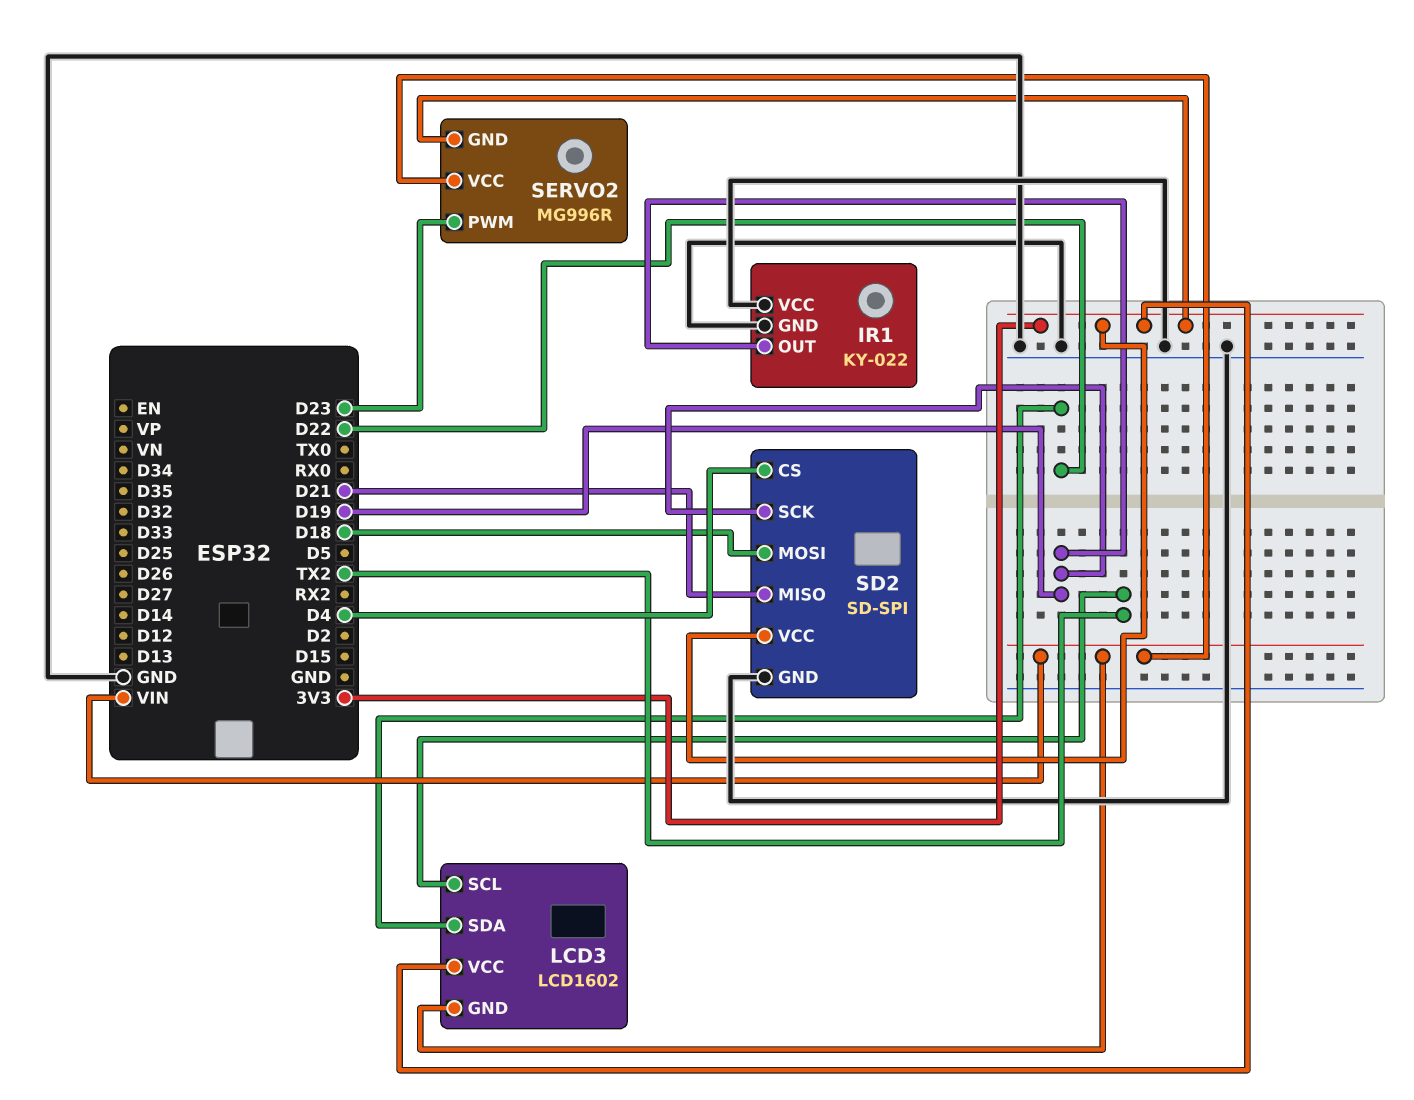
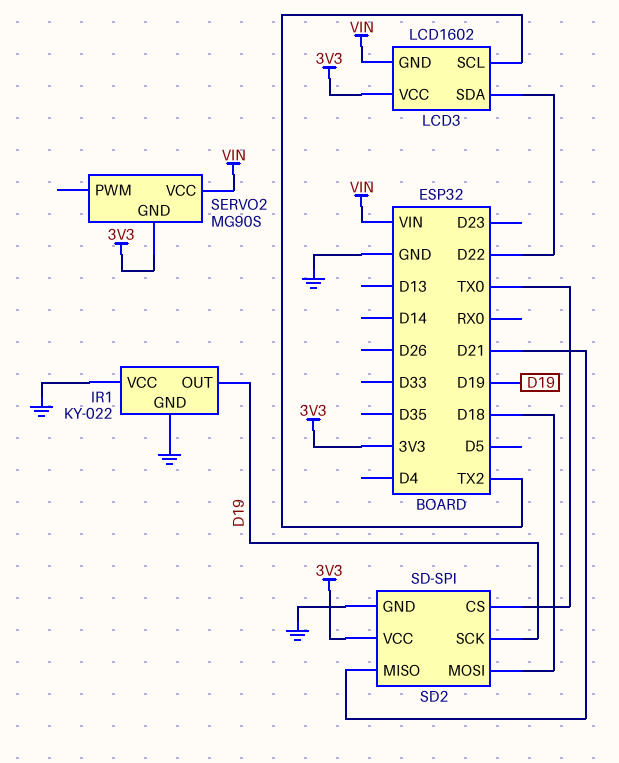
SD2 pin CS: D4 -> TX0
SERVO2: MG996R -> MG90S
SERVO2 pin PWM: D23 -> none

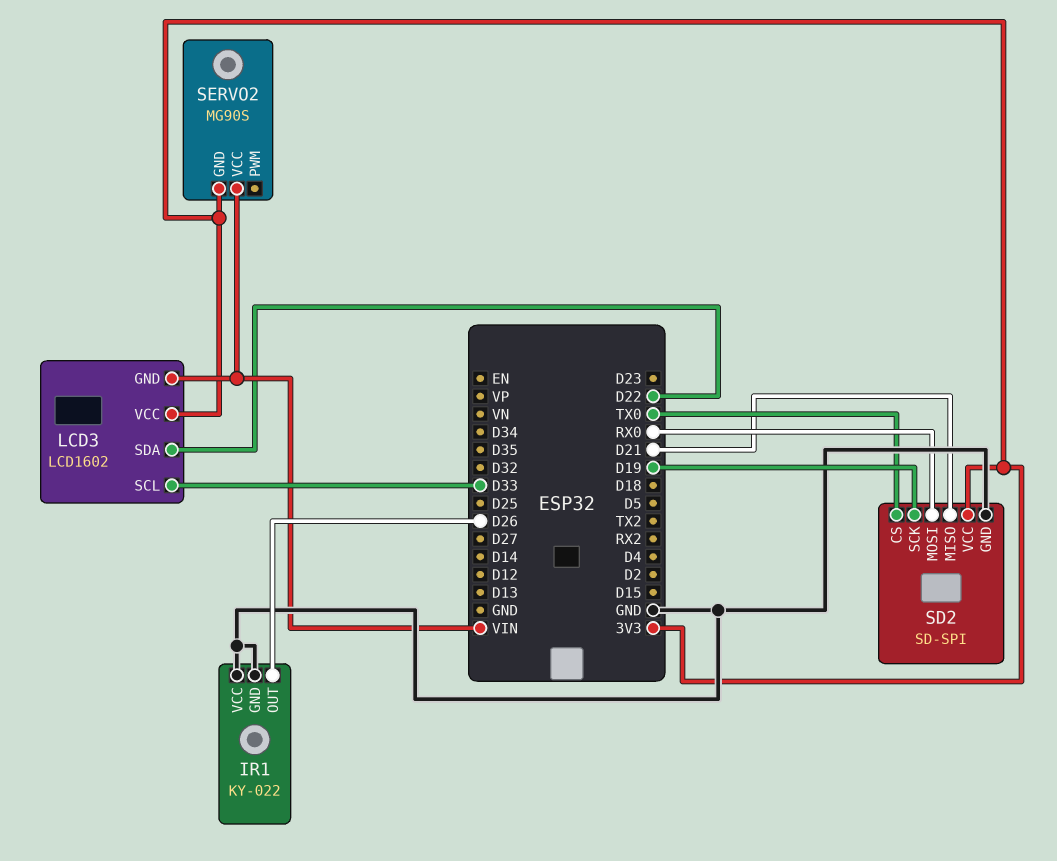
IR1 pin OUT: D19 -> D26
LCD3 pin SCL: TX2 -> D33
SD2 pin MOSI: D18 -> RX0

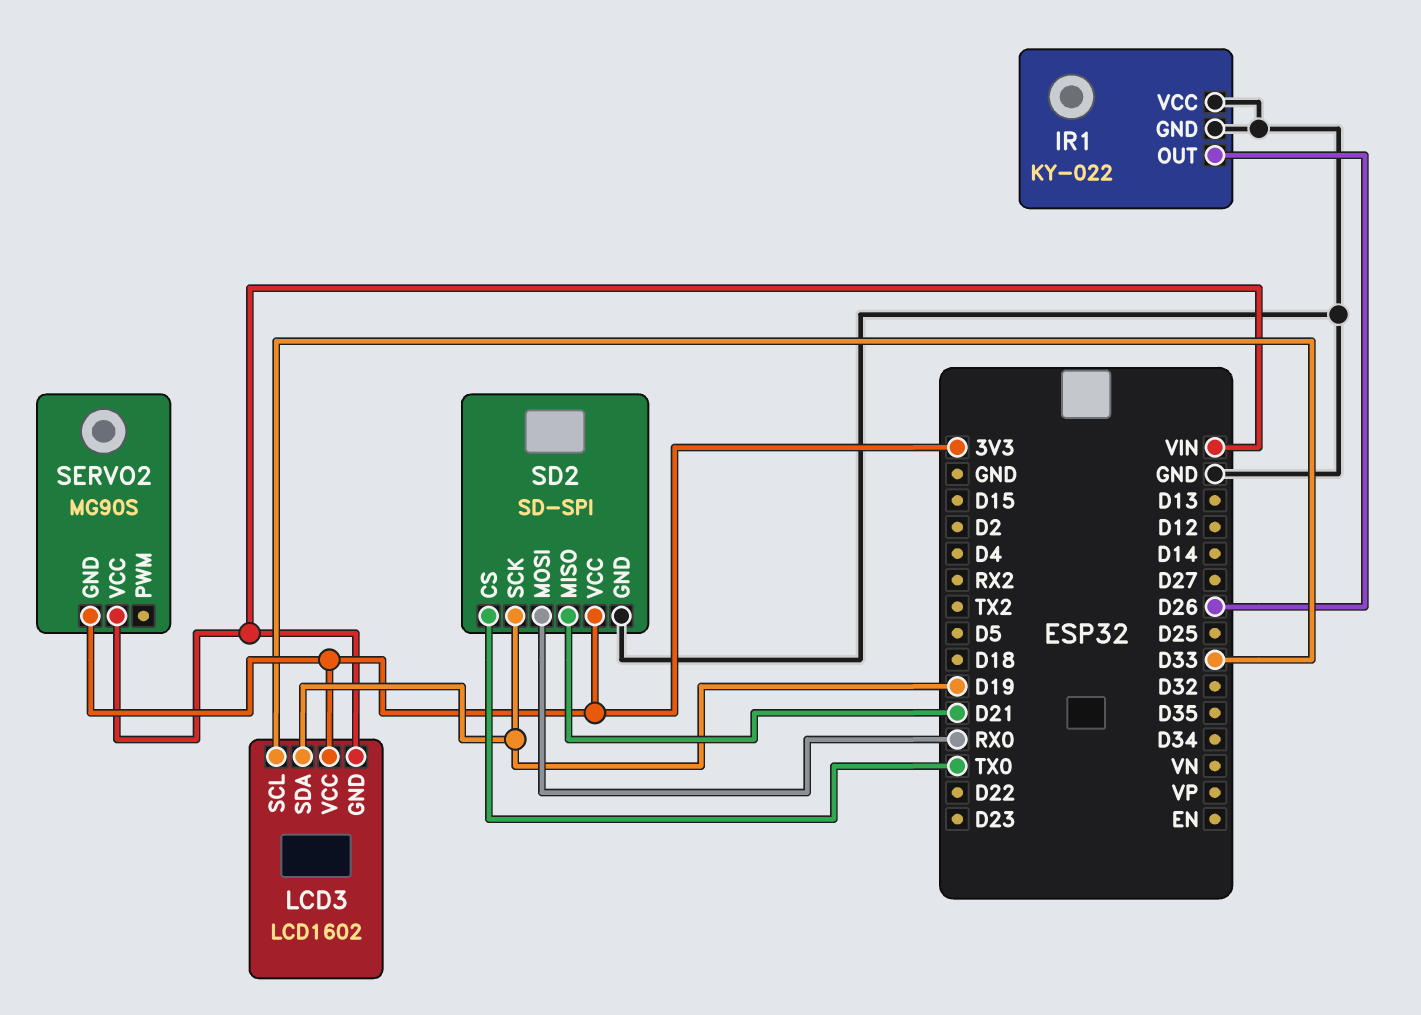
LCD3 pin SDA: D22 -> D19

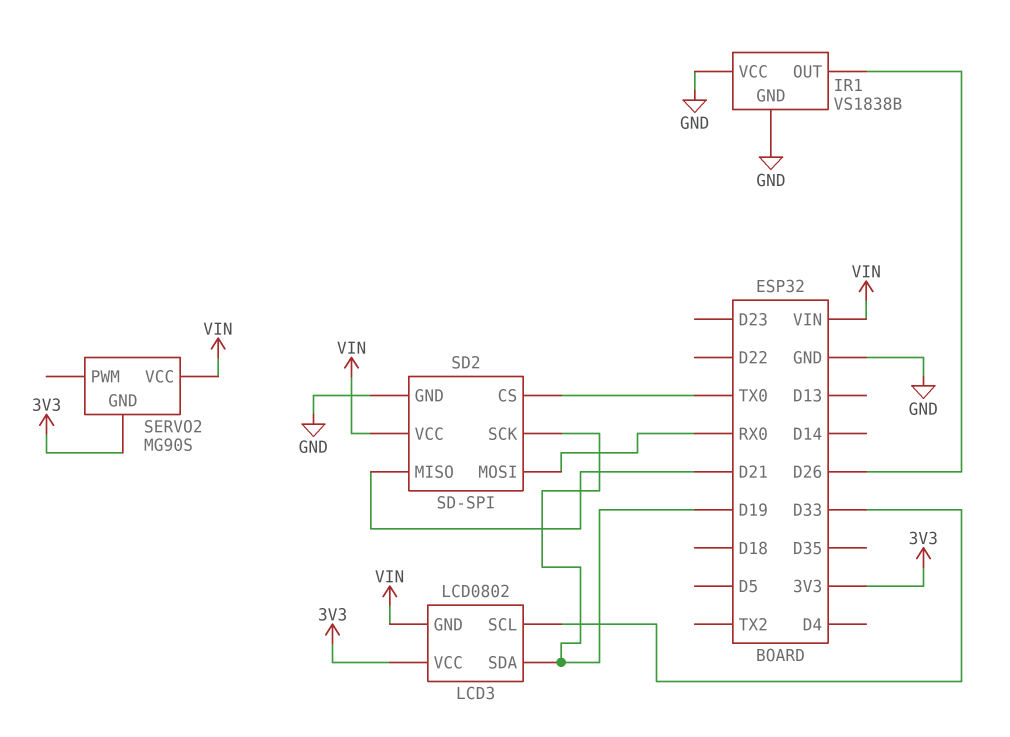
IR1: KY-022 -> VS1838B
LCD3: LCD1602 -> LCD0802
SD2 pin VCC: 3V3 -> VIN

